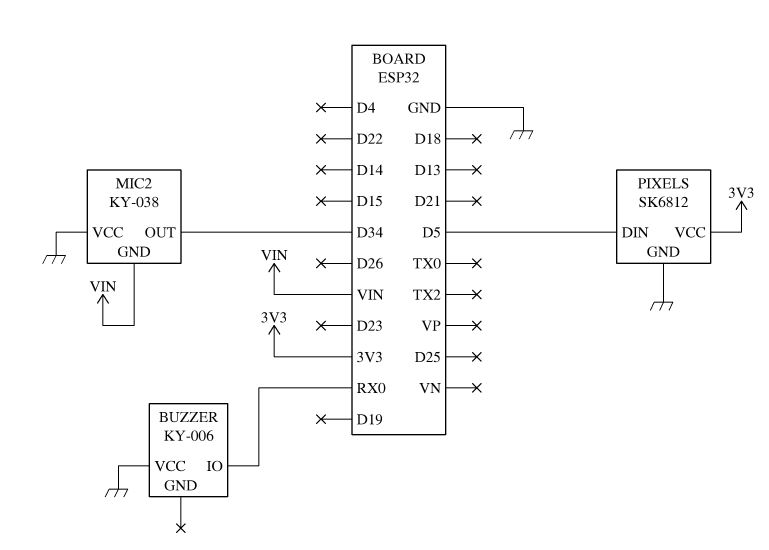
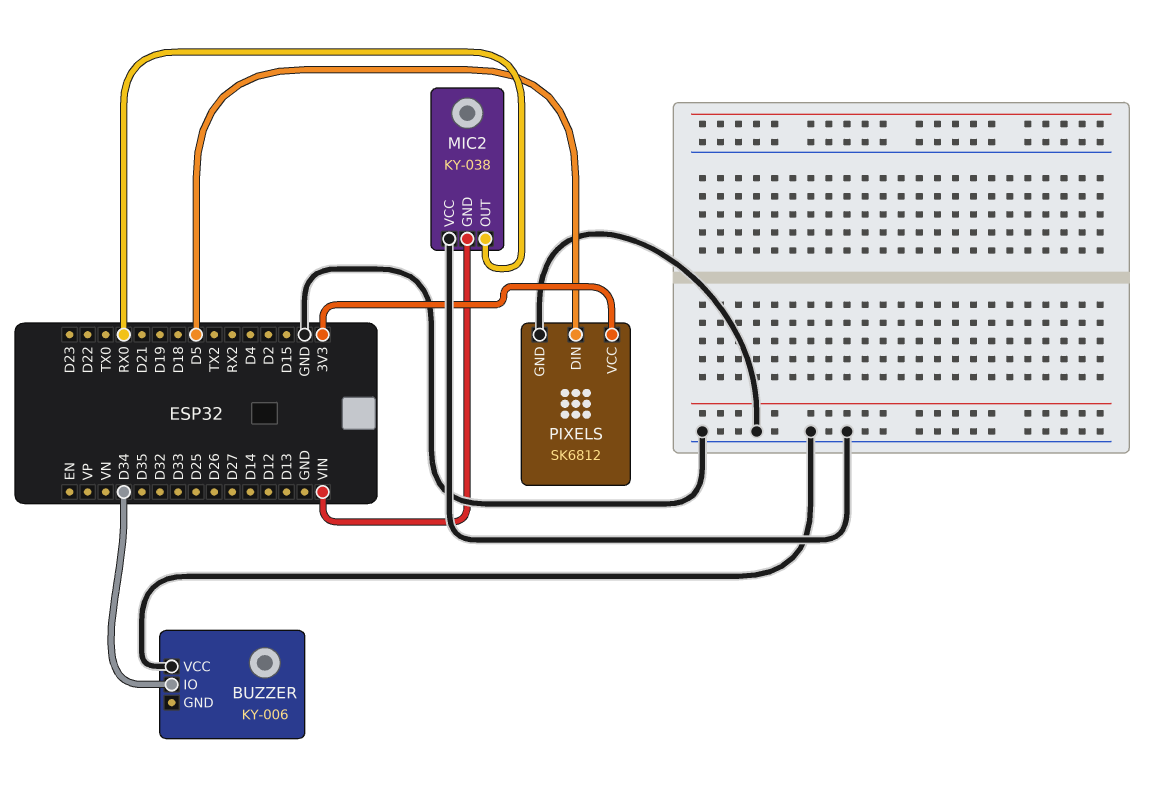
BUZZER pin IO: RX0 -> D34
MIC2 pin OUT: D34 -> RX0

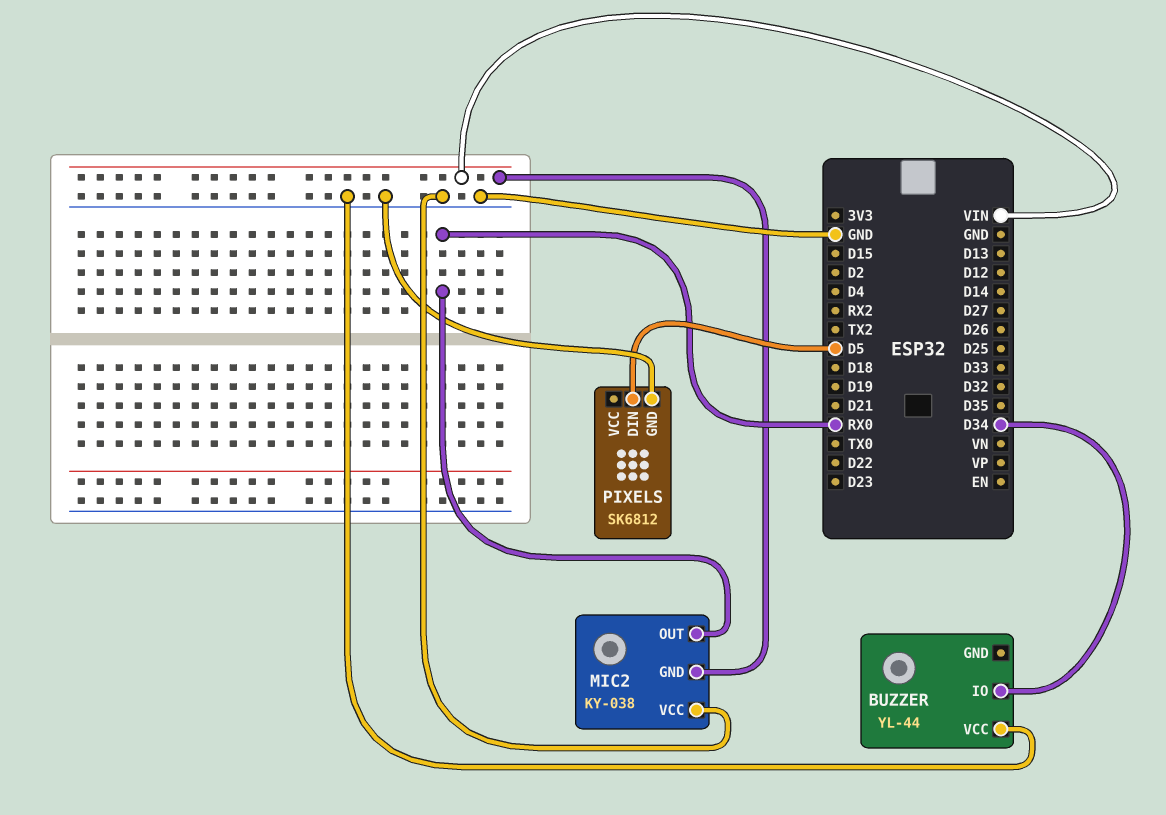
BUZZER: KY-006 -> YL-44
PIXELS pin VCC: 3V3 -> none

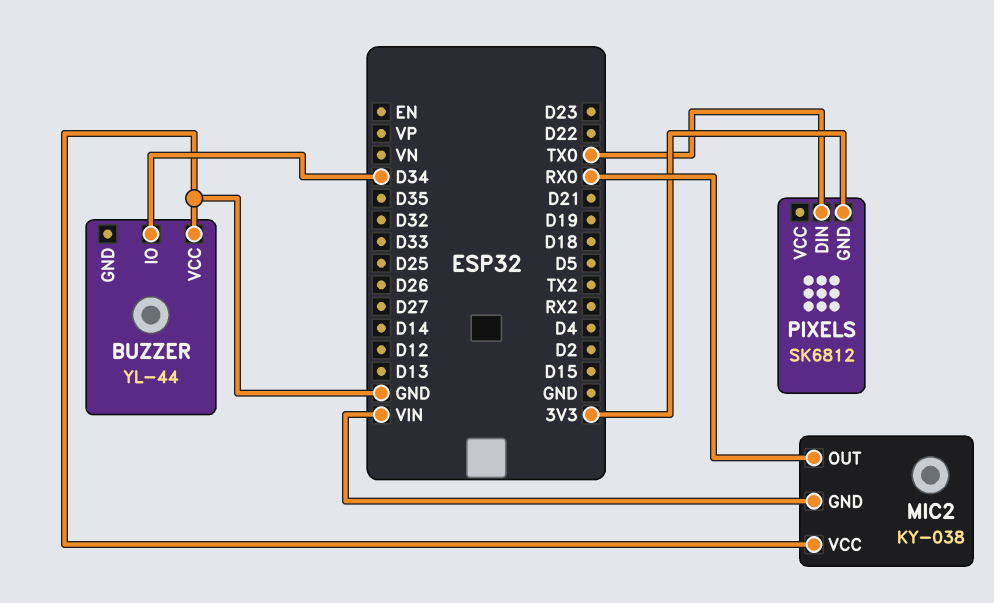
PIXELS pin DIN: D5 -> TX0
PIXELS pin GND: GND -> 3V3

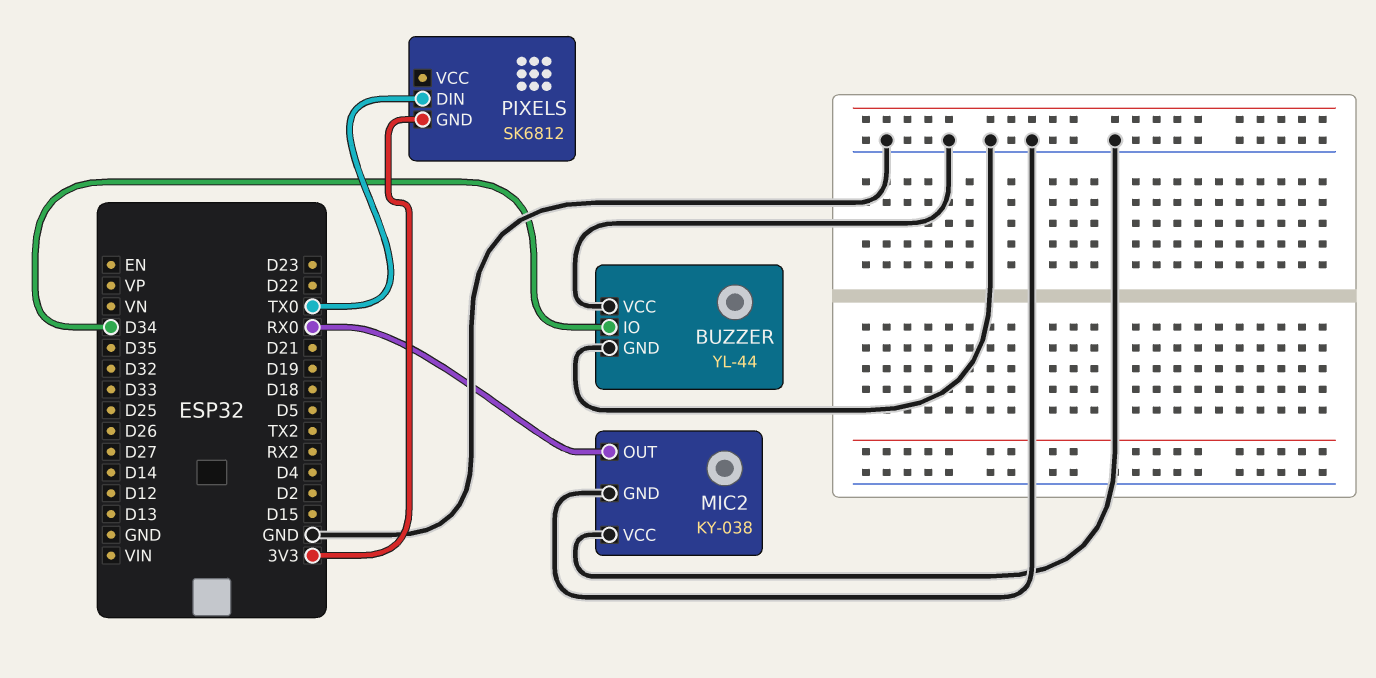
BUZZER pin GND: none -> GND
MIC2 pin GND: VIN -> GND

